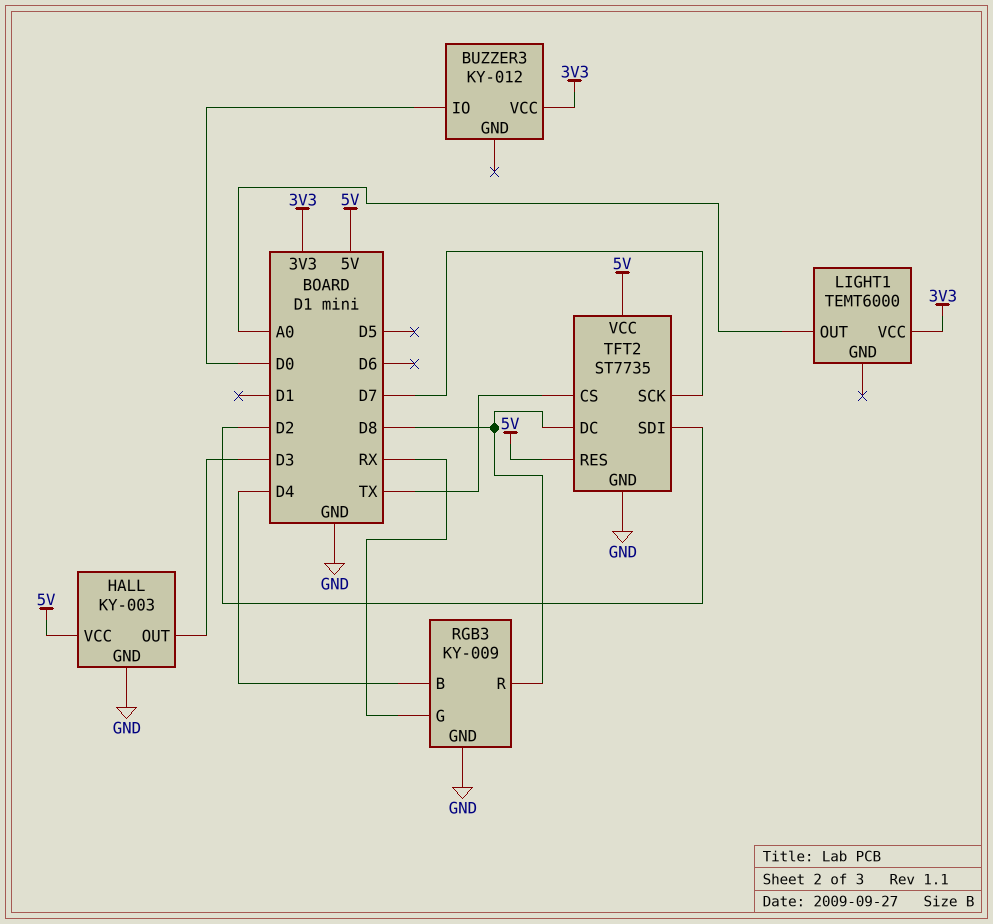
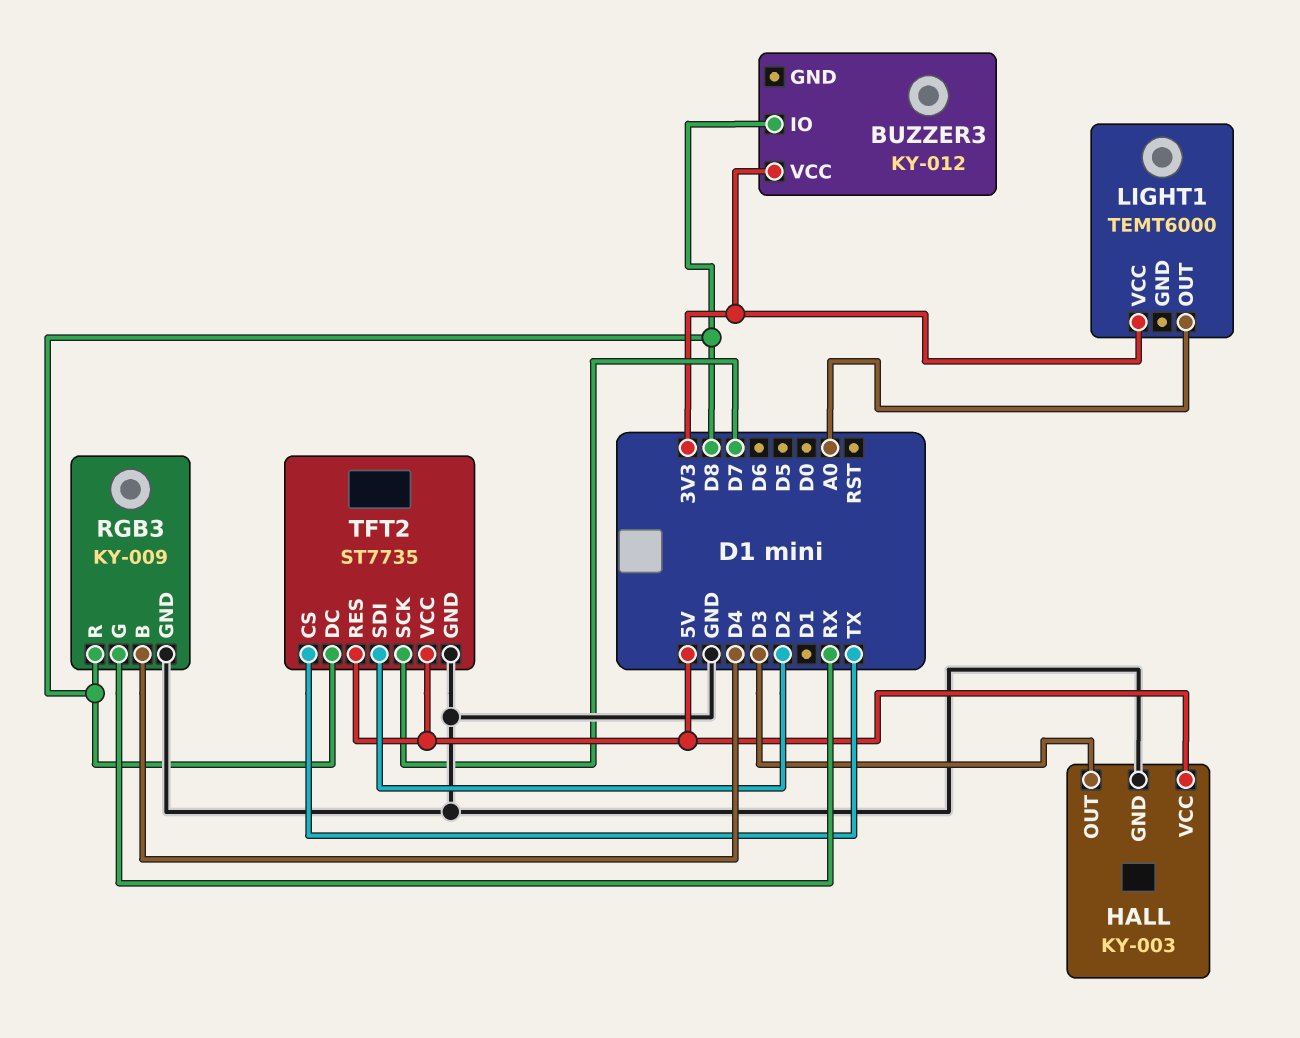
BUZZER3 pin IO: D0 -> D8

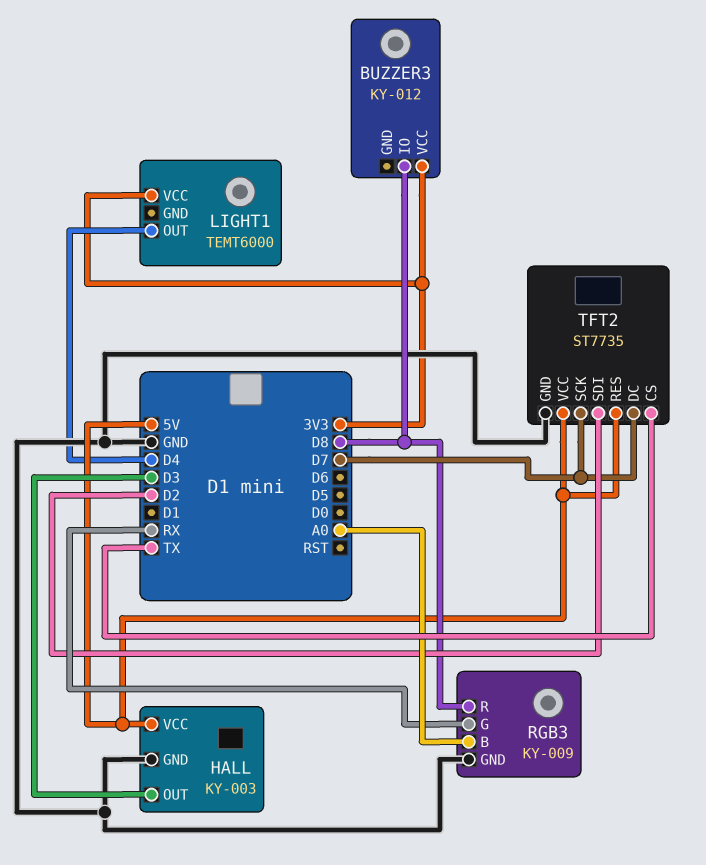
LIGHT1 pin OUT: A0 -> D4
RGB3 pin B: D4 -> A0
TFT2 pin DC: D8 -> D7

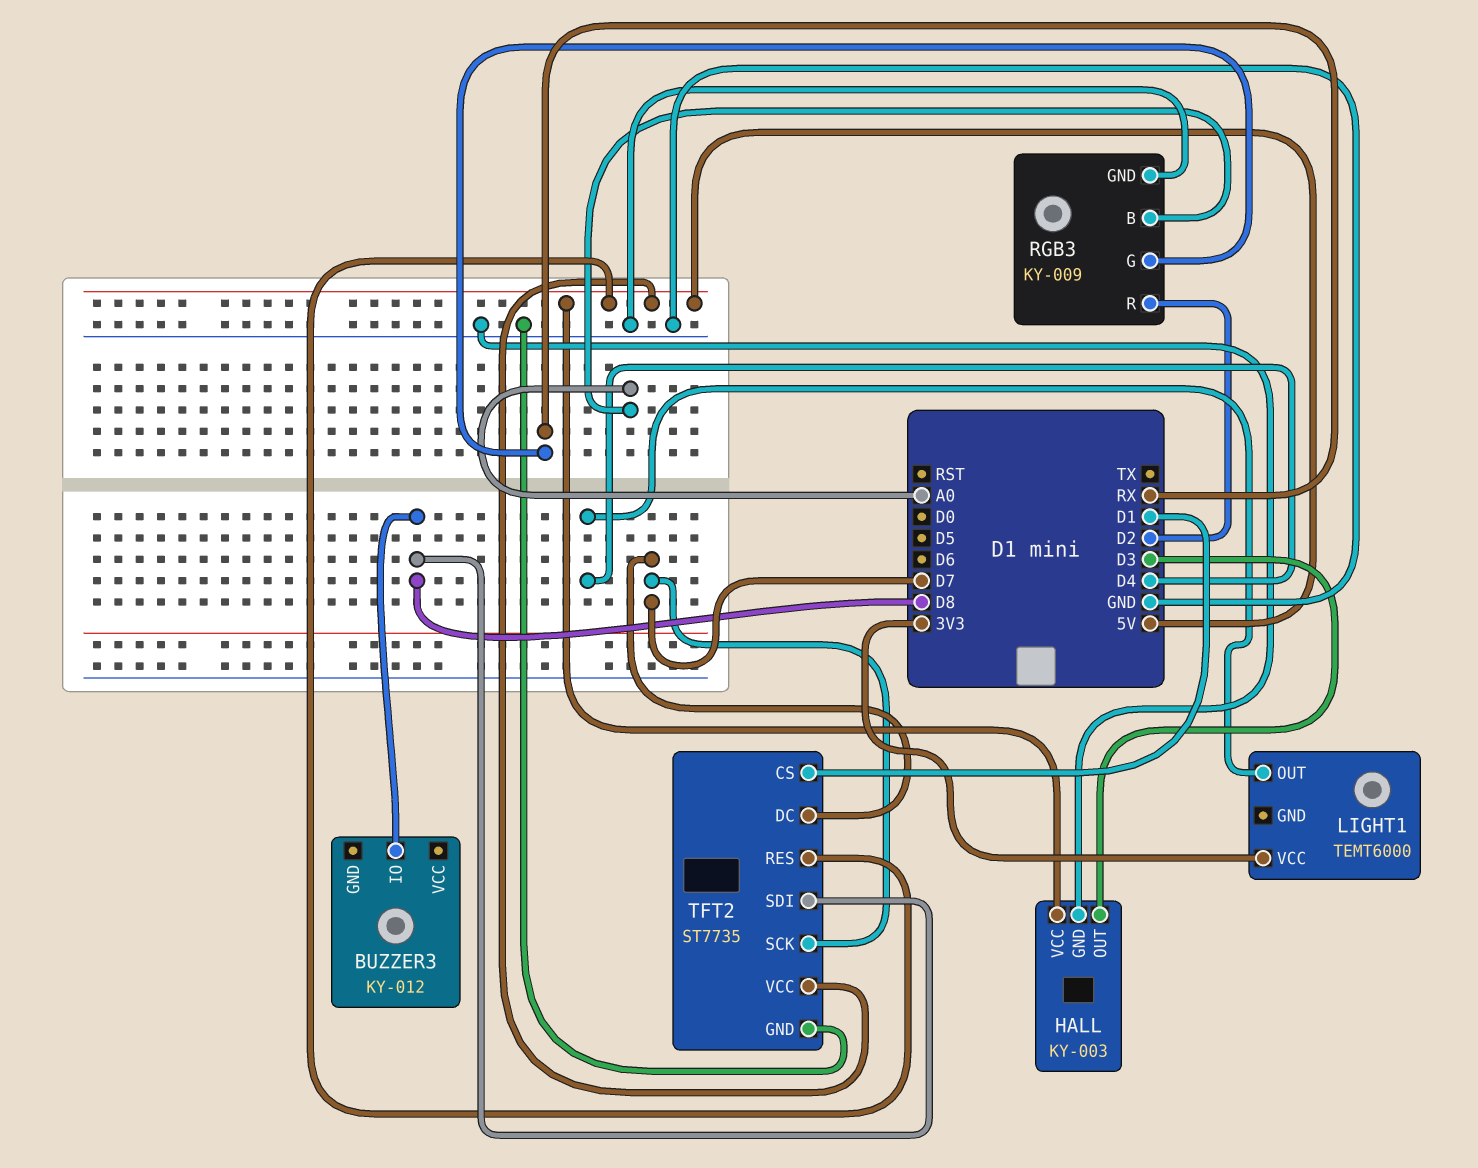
BUZZER3 pin VCC: 3V3 -> none
RGB3 pin R: D8 -> D2
TFT2 pin CS: TX -> D1
TFT2 pin SDI: D2 -> D8

